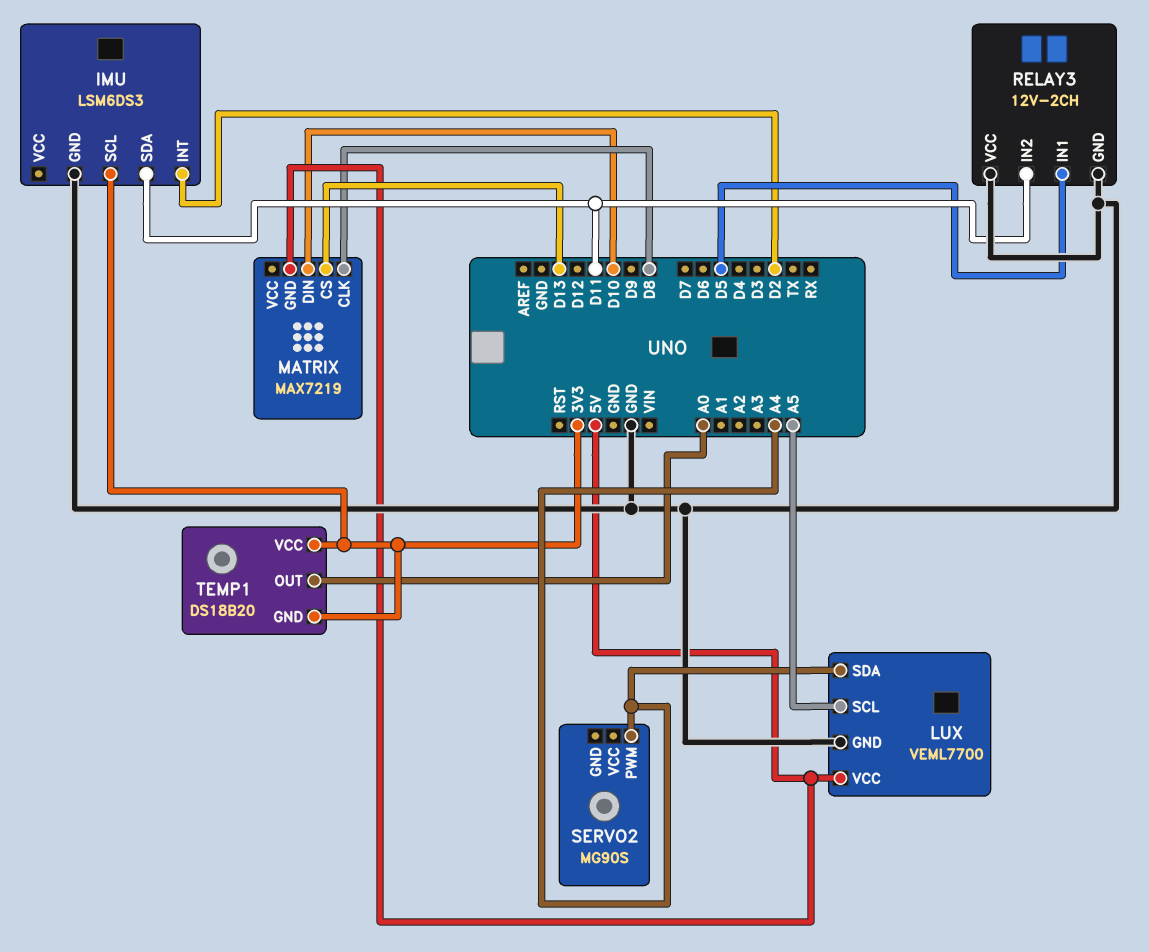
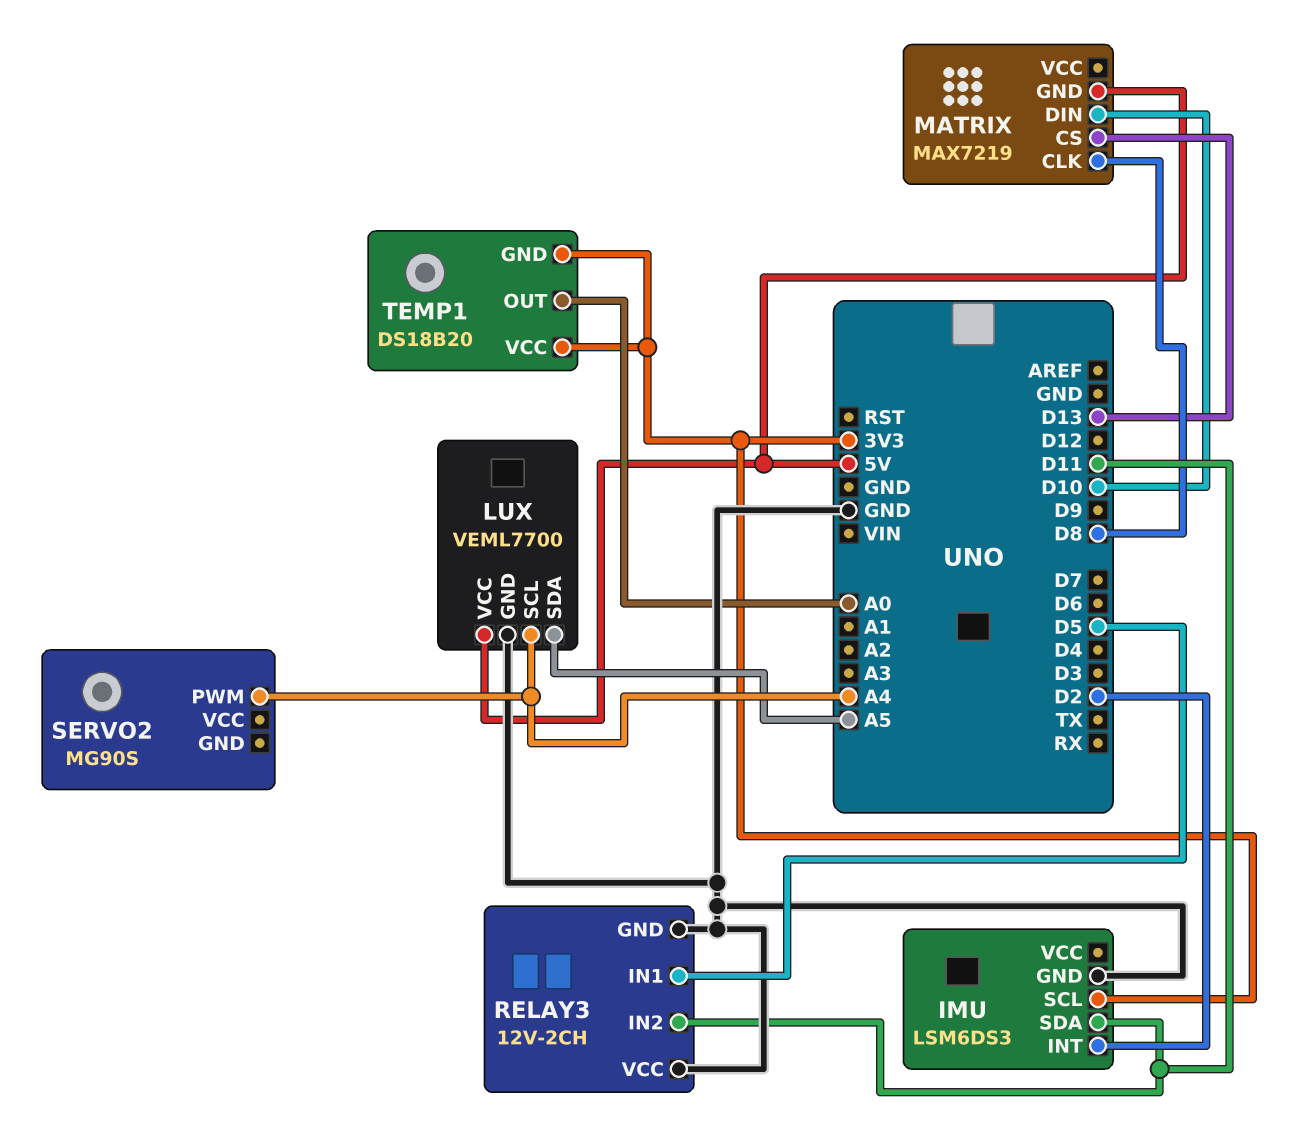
LUX pin SCL: A5 -> A4
LUX pin SDA: A4 -> A5

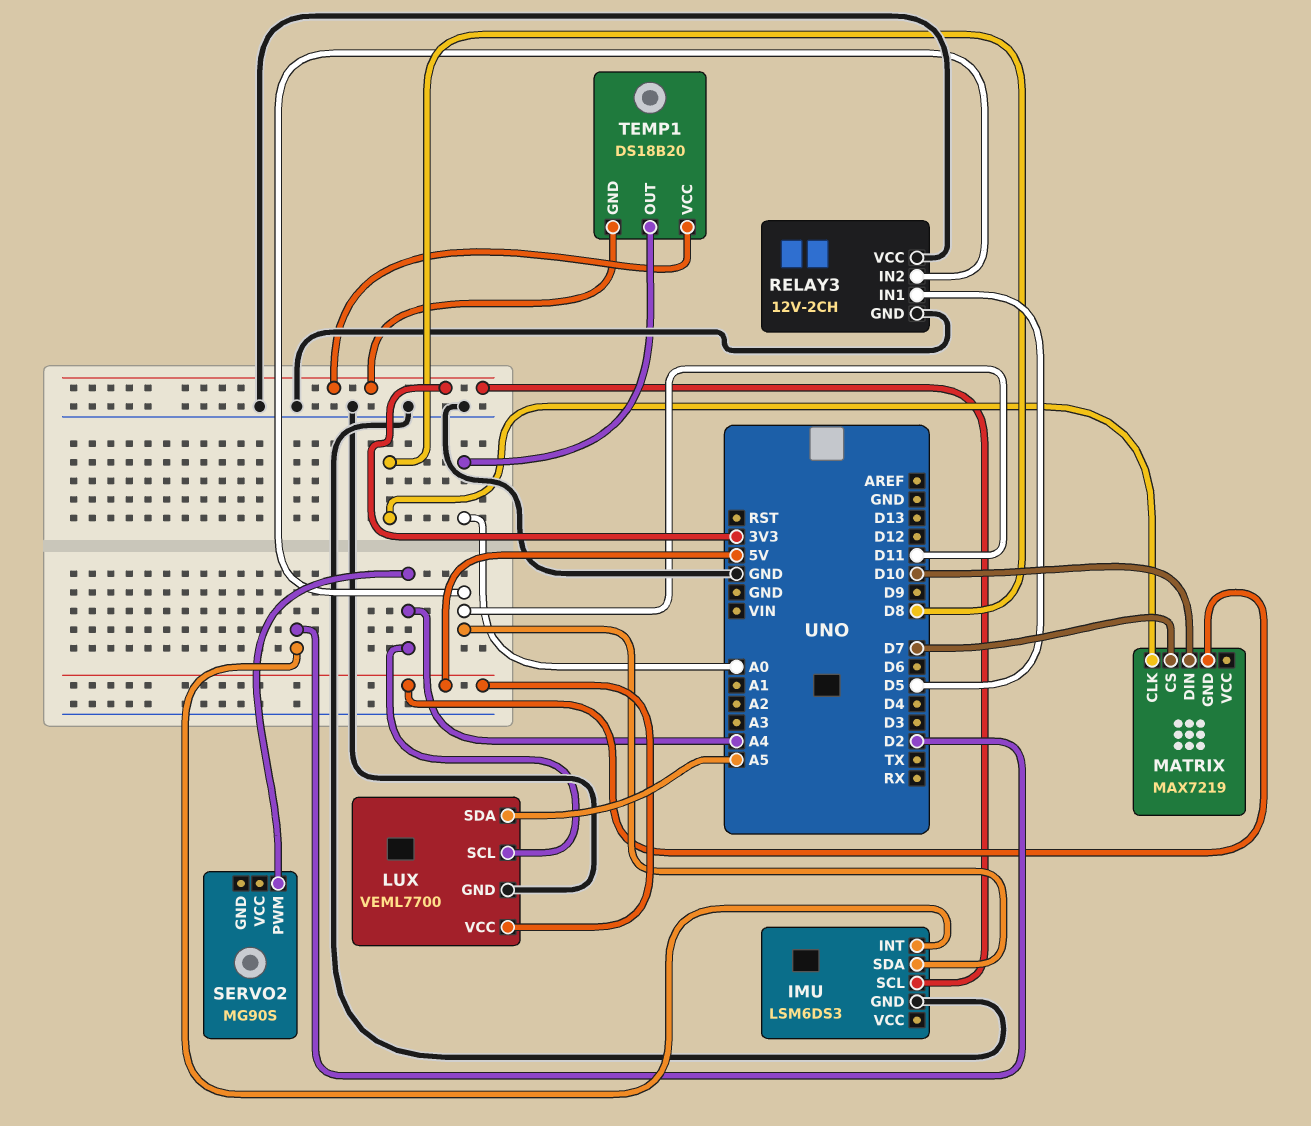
MATRIX pin CS: D13 -> D7

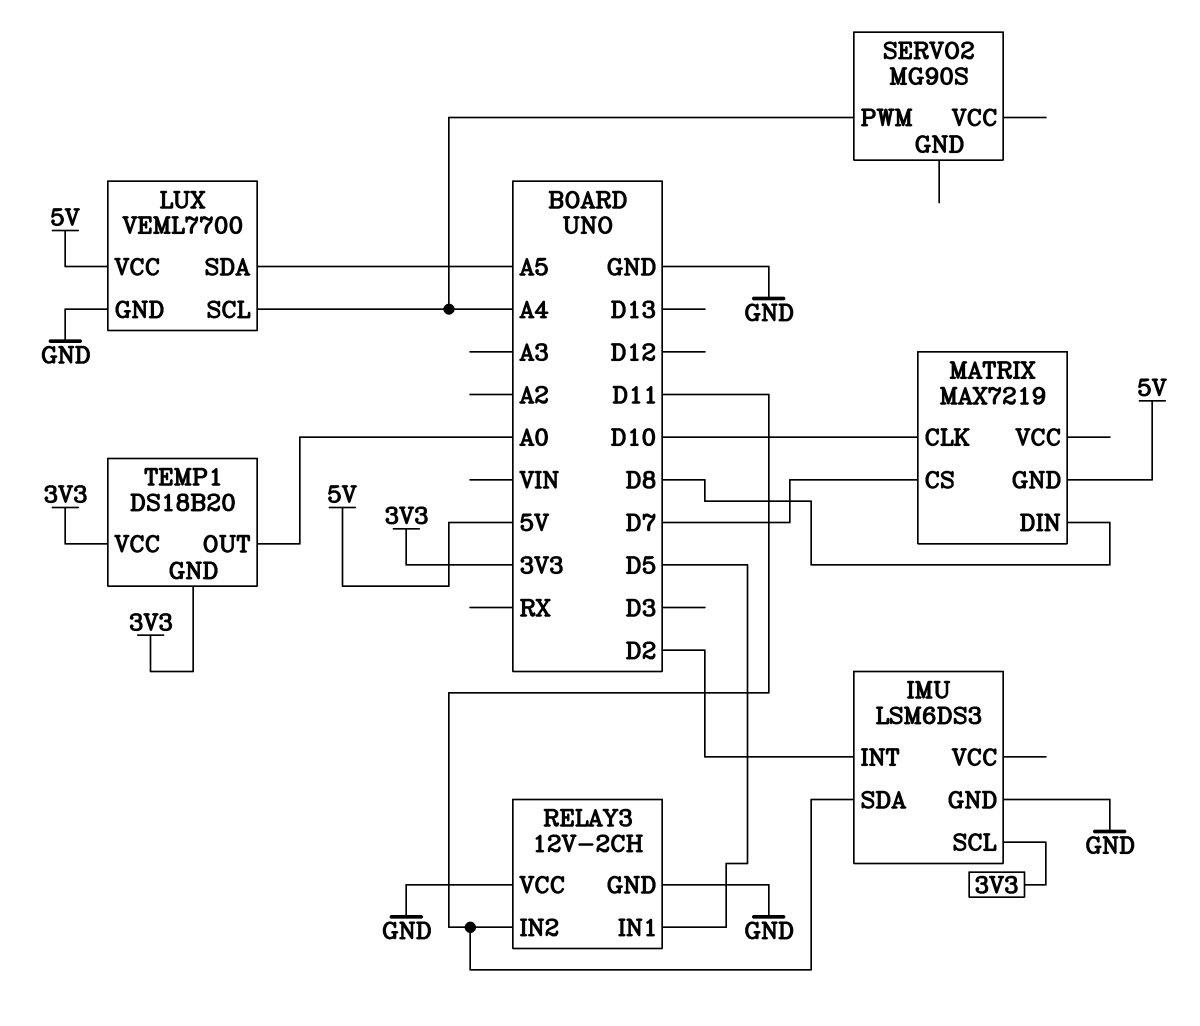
MATRIX pin CLK: D8 -> D10
MATRIX pin DIN: D10 -> D8

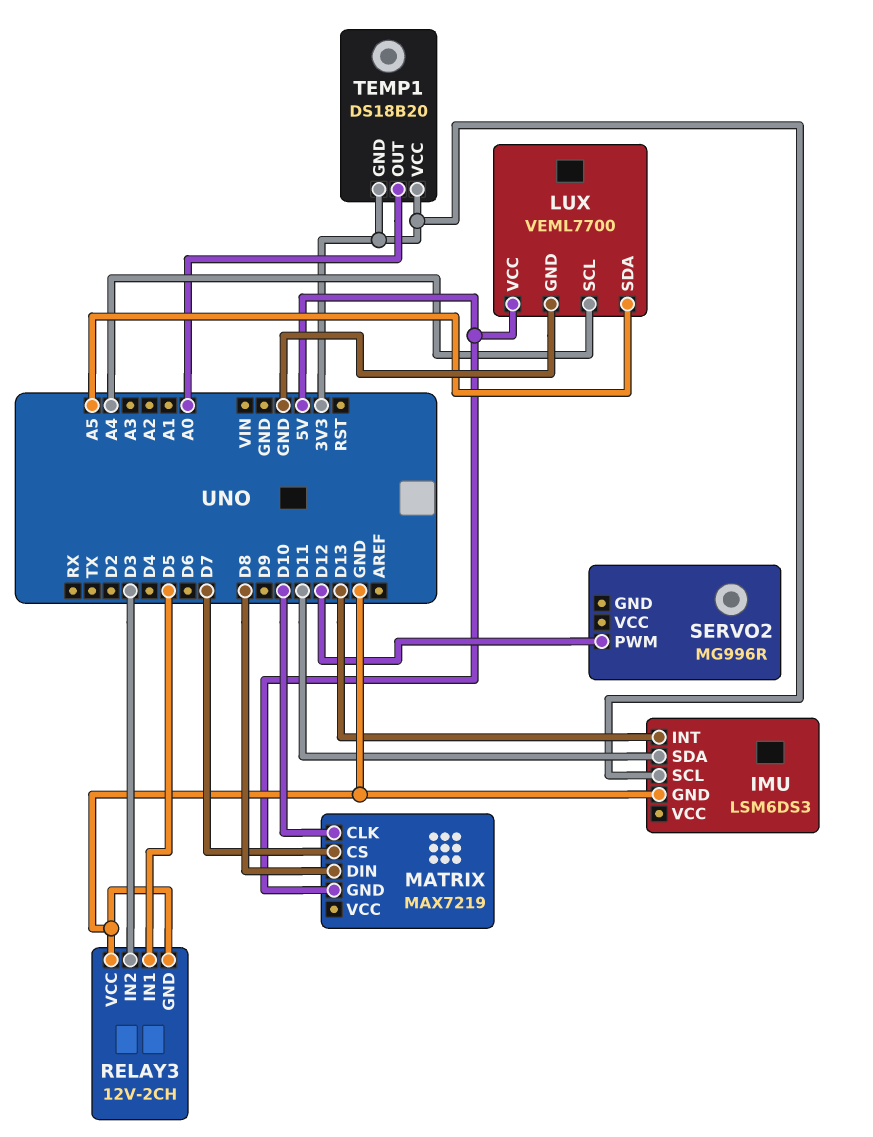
IMU pin INT: D2 -> D13
RELAY3 pin IN2: D11 -> D3
SERVO2: MG90S -> MG996R
SERVO2 pin PWM: A4 -> D12

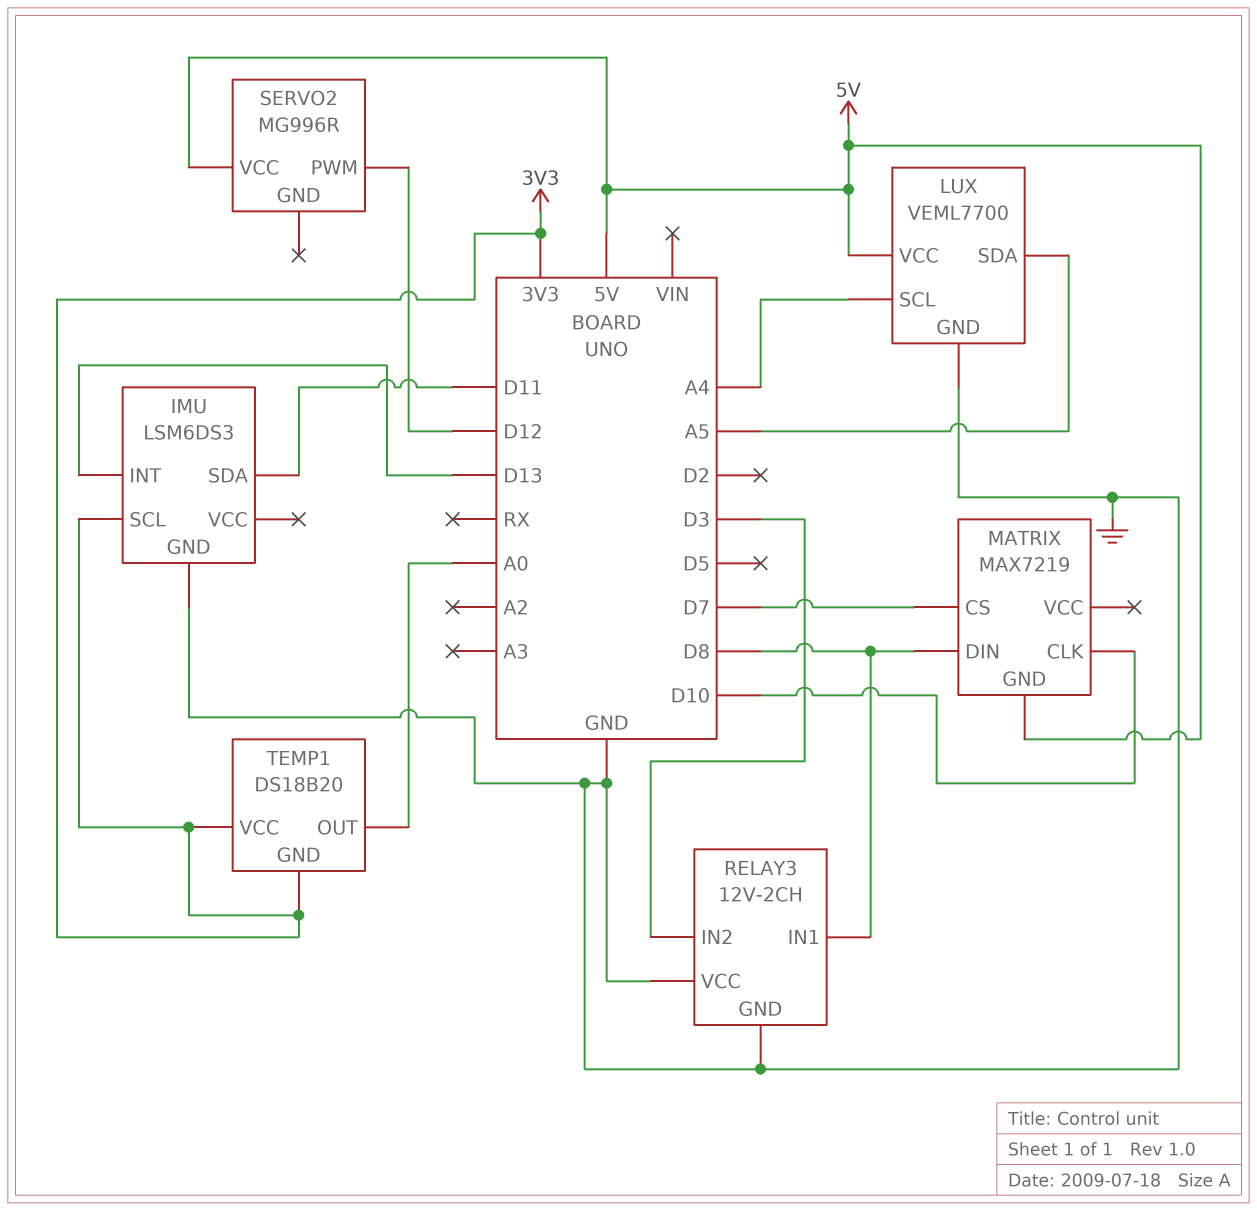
RELAY3 pin IN1: D5 -> D8
SERVO2 pin VCC: none -> 5V

